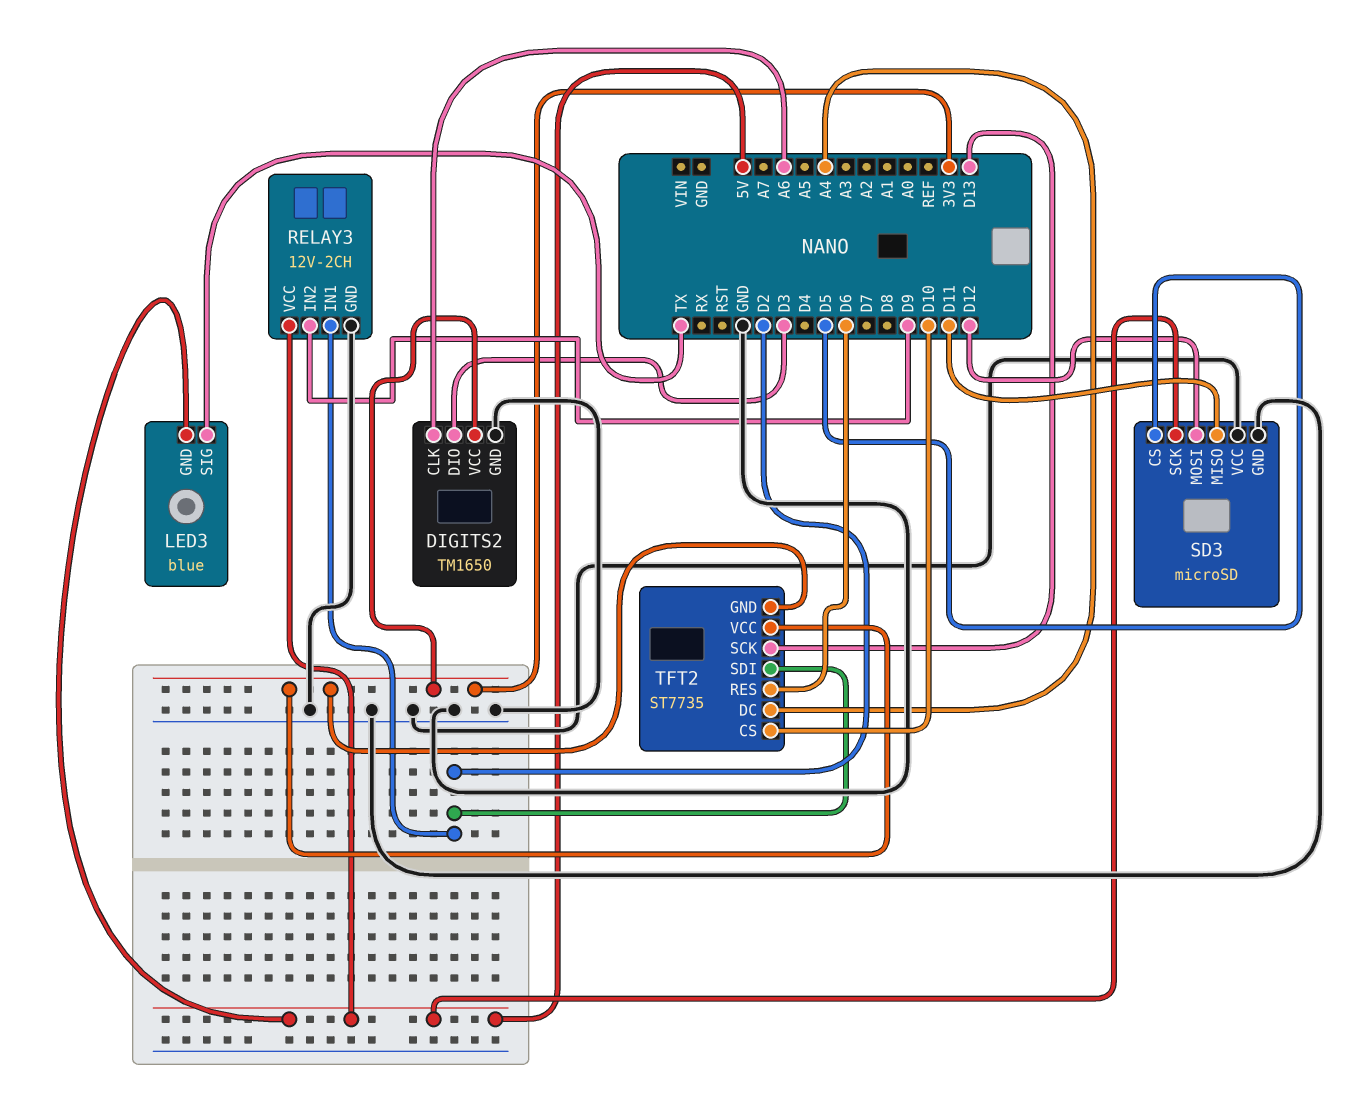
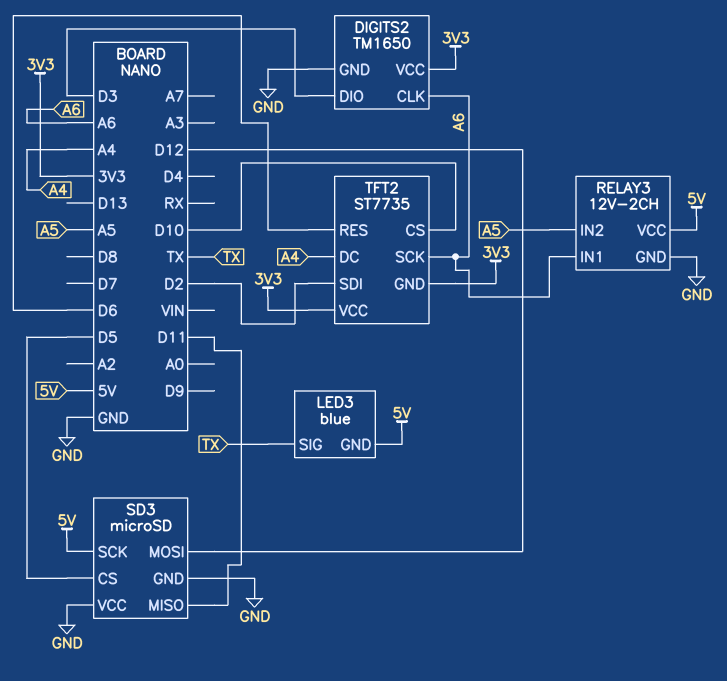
RELAY3 pin IN1: D2 -> A6
RELAY3 pin IN2: D9 -> A5
TFT2 pin SCK: D13 -> A6

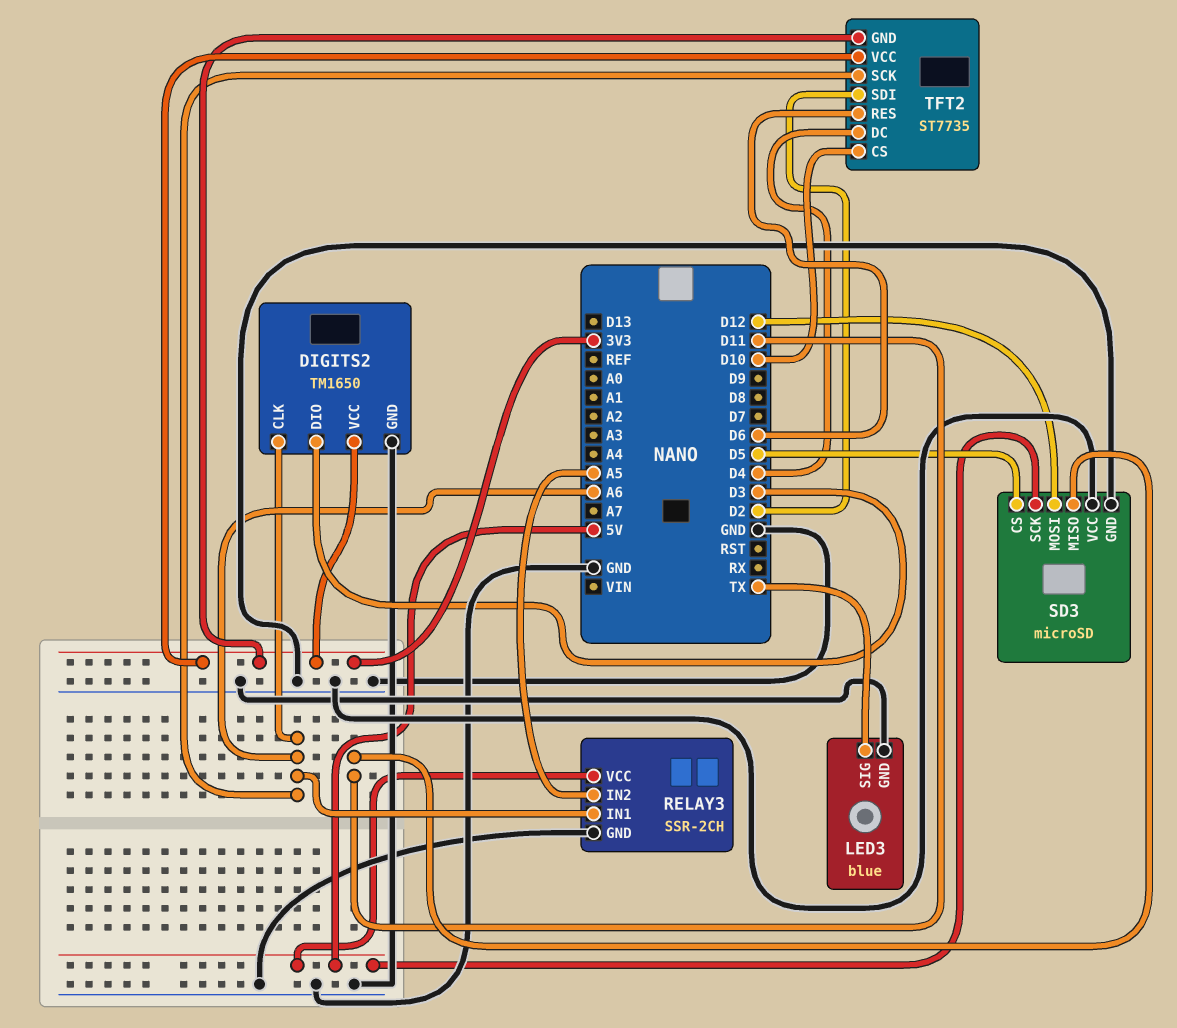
LED3 pin GND: 5V -> GND
RELAY3: 12V-2CH -> SSR-2CH
TFT2 pin DC: A4 -> D4

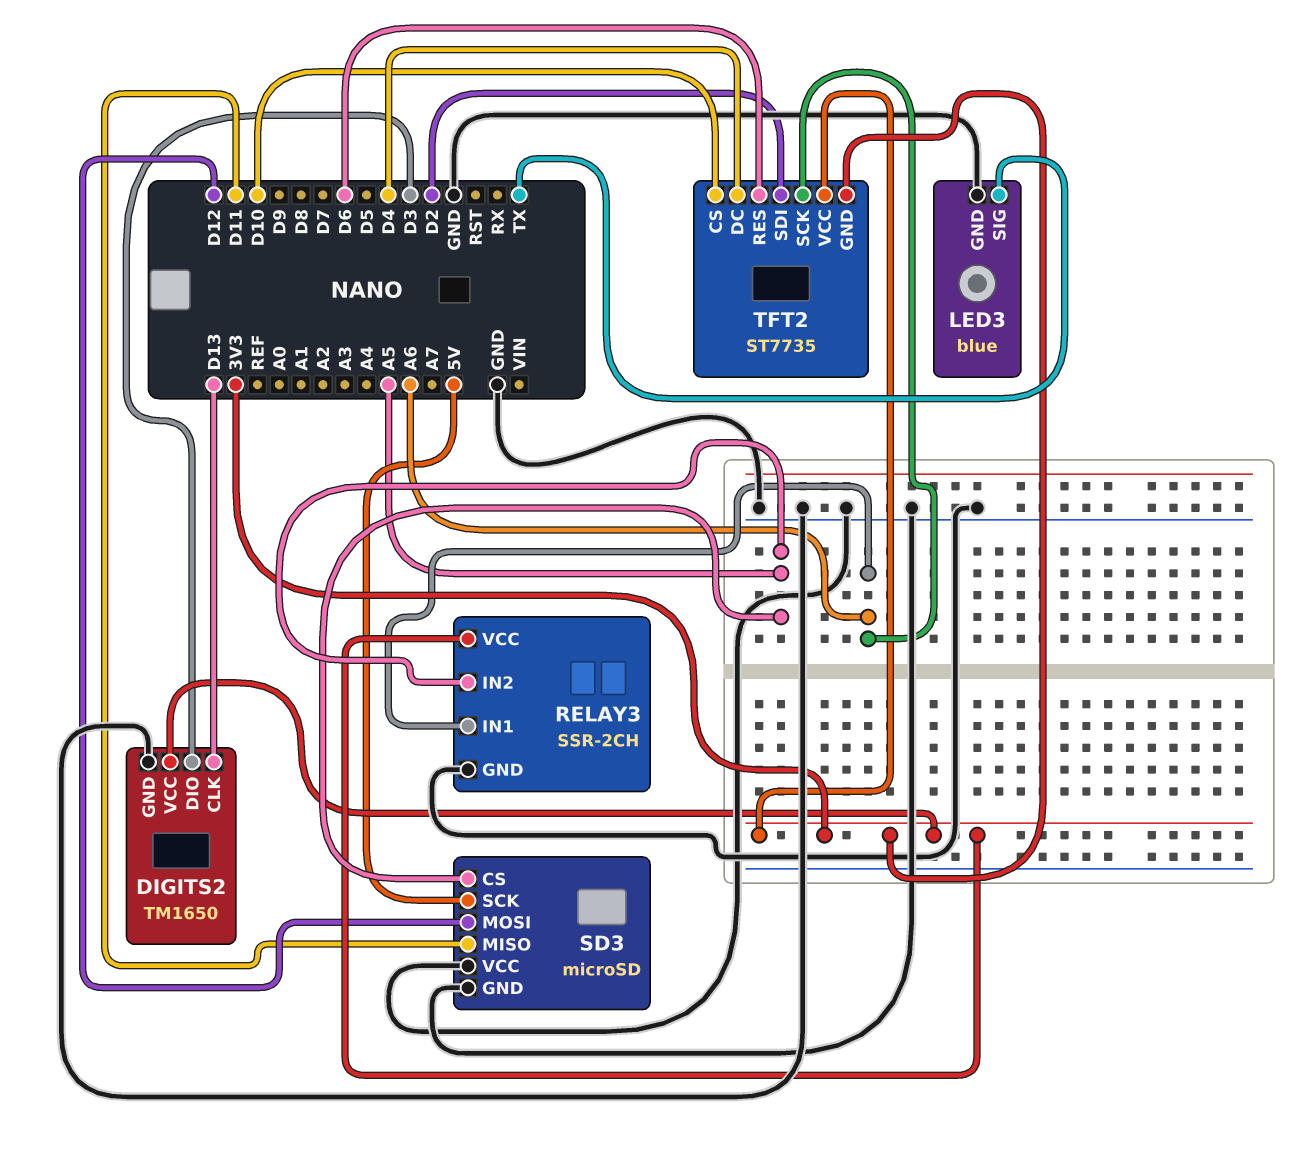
DIGITS2 pin CLK: A6 -> D13
RELAY3 pin VCC: 5V -> 3V3
SD3 pin CS: D5 -> A5

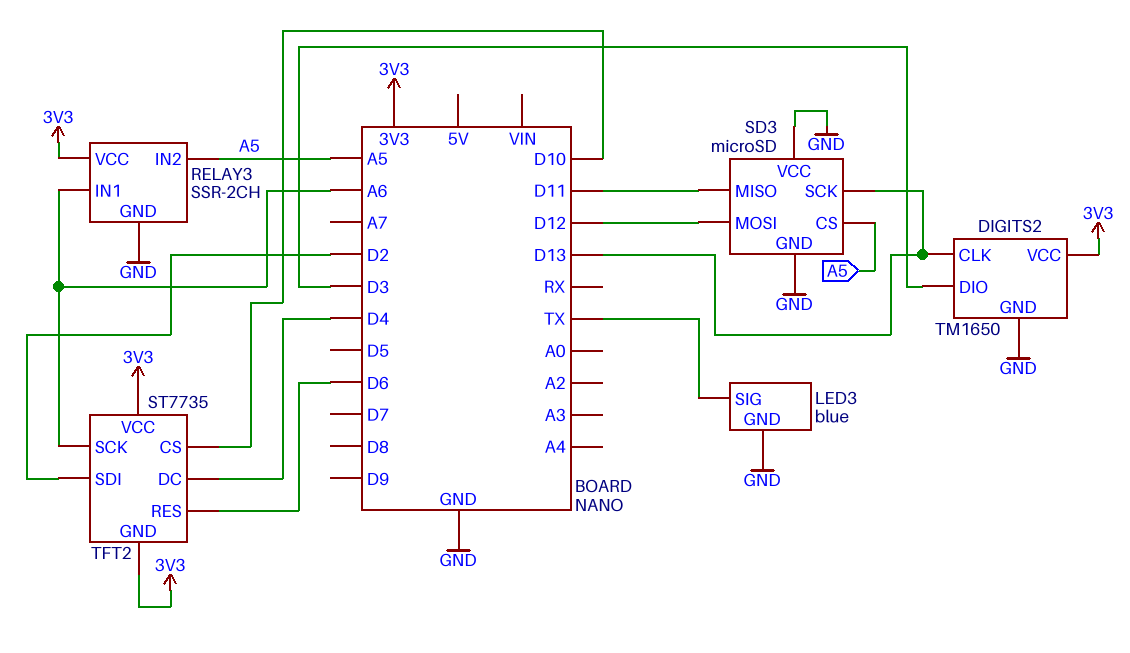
SD3 pin SCK: 5V -> D13

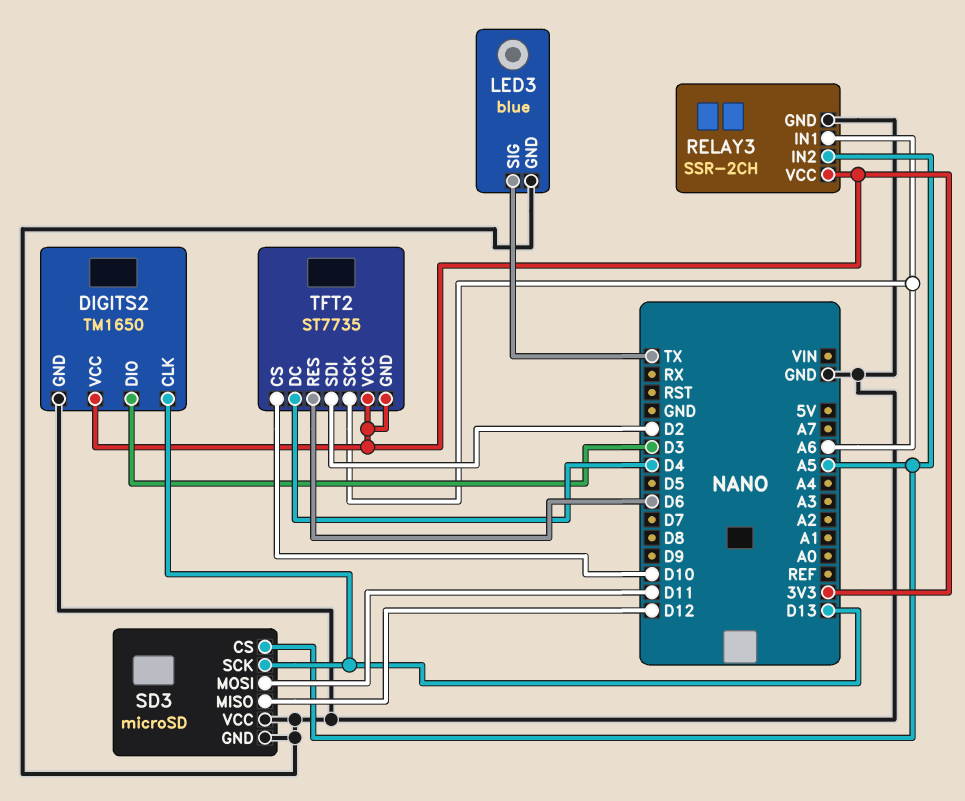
SD3 pin MISO: D11 -> D12
SD3 pin MOSI: D12 -> D11

